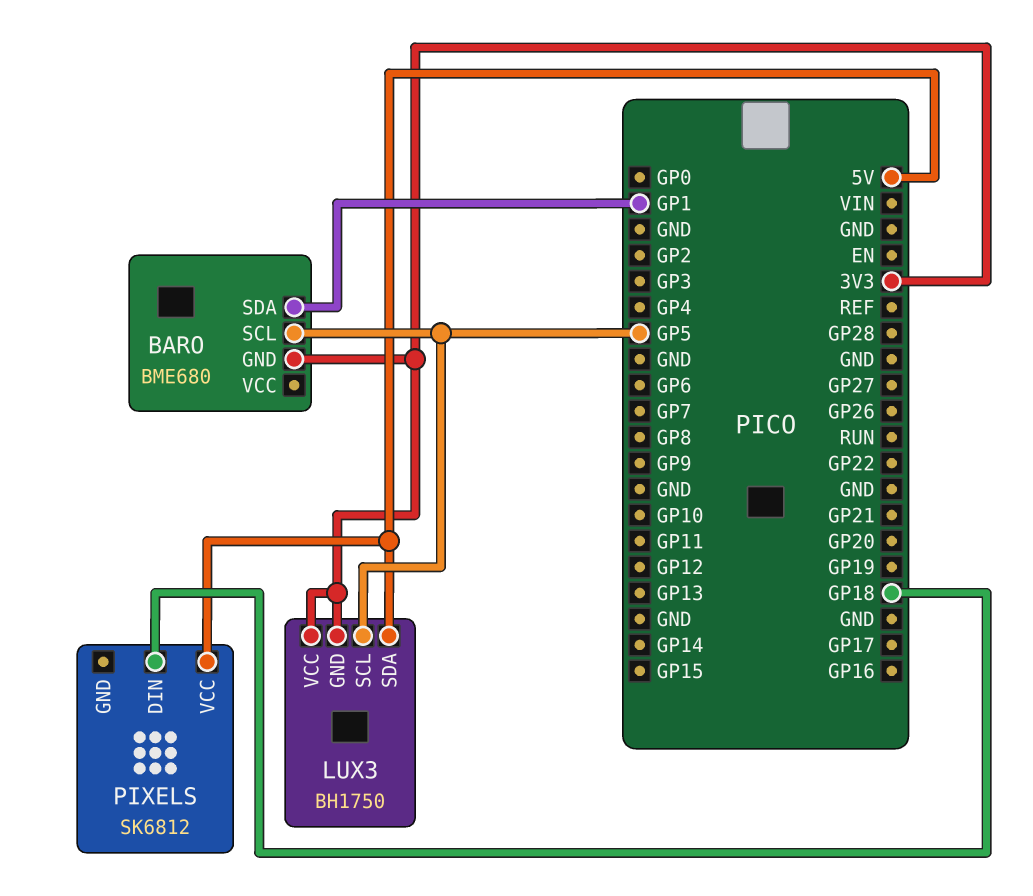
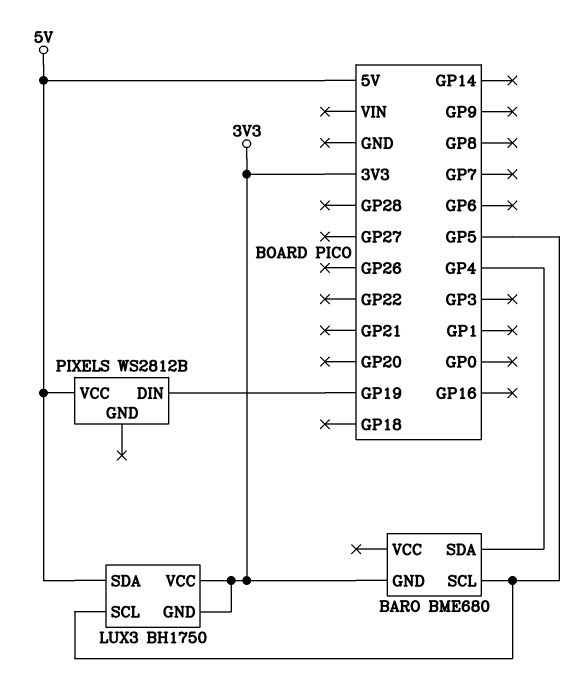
BARO pin SDA: GP1 -> GP4
PIXELS: SK6812 -> WS2812B
PIXELS pin DIN: GP18 -> GP19

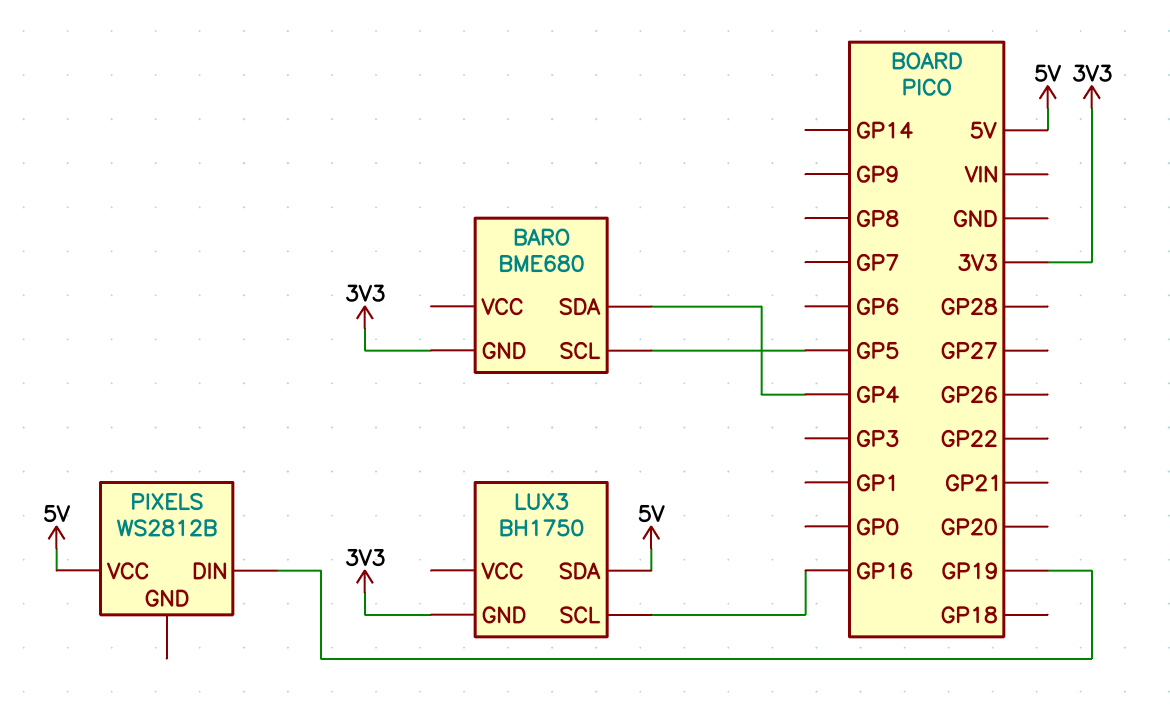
LUX3 pin SCL: GP5 -> GP16
LUX3 pin VCC: 3V3 -> none

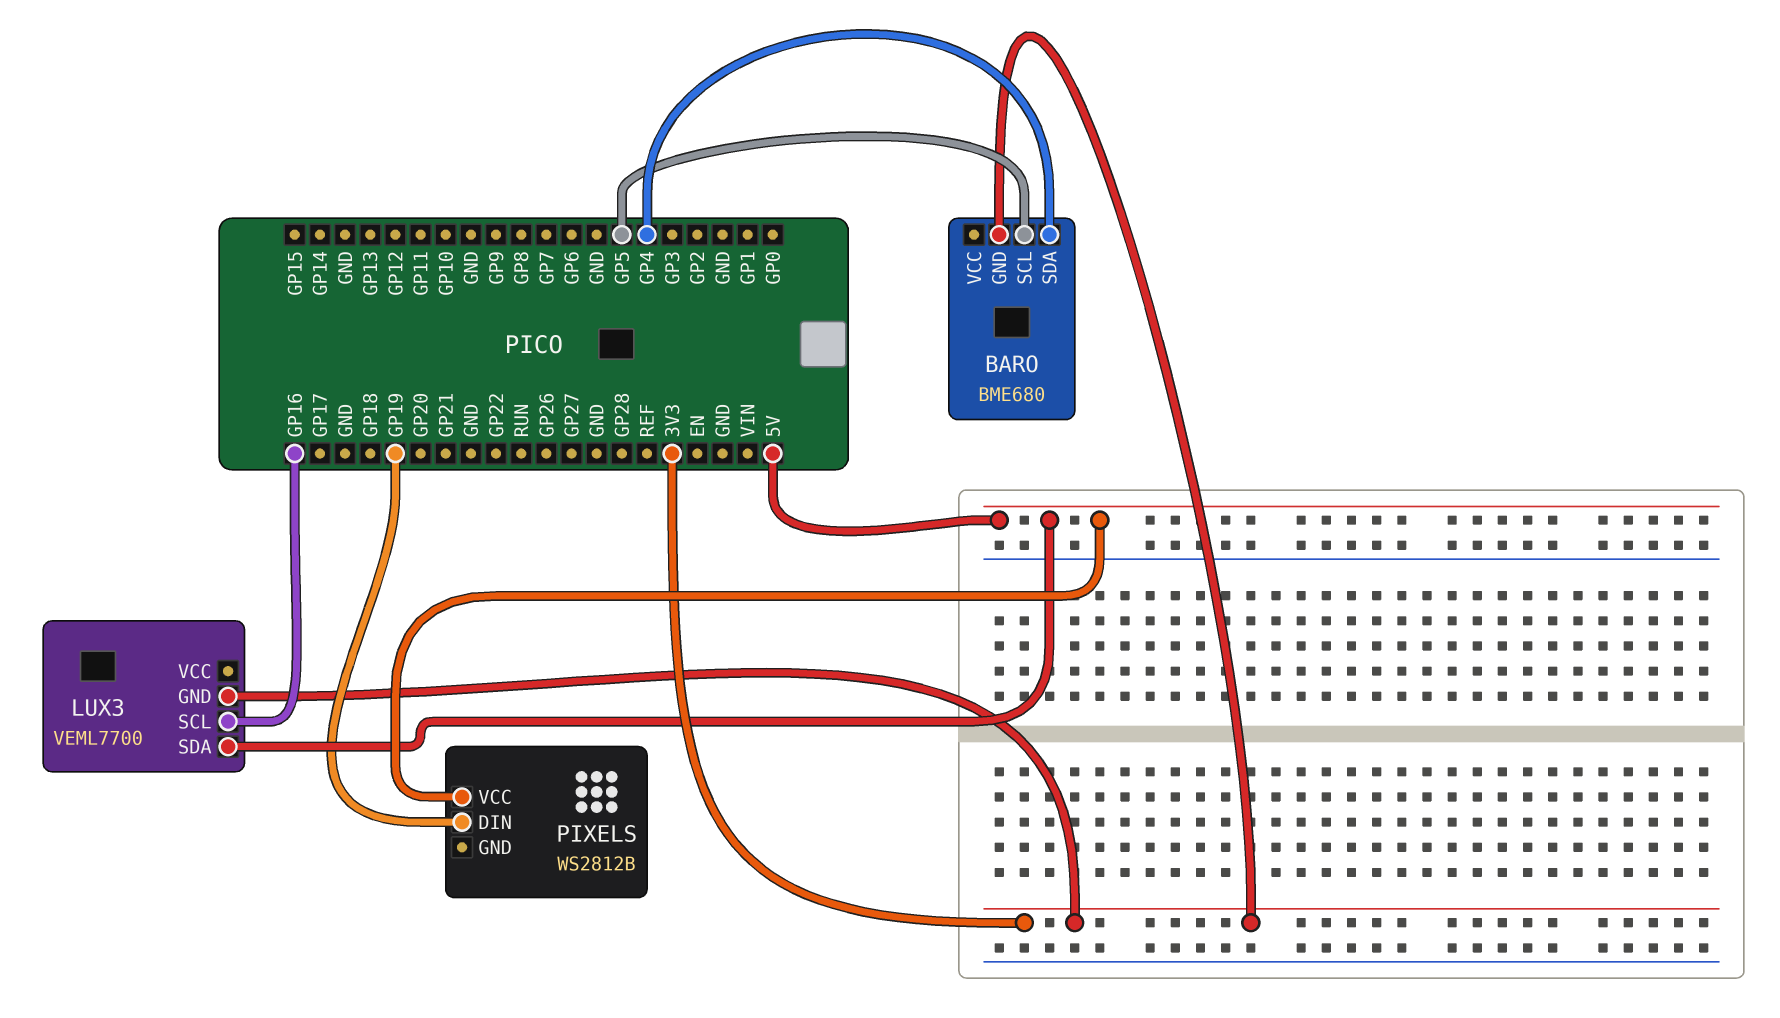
LUX3: BH1750 -> VEML7700

